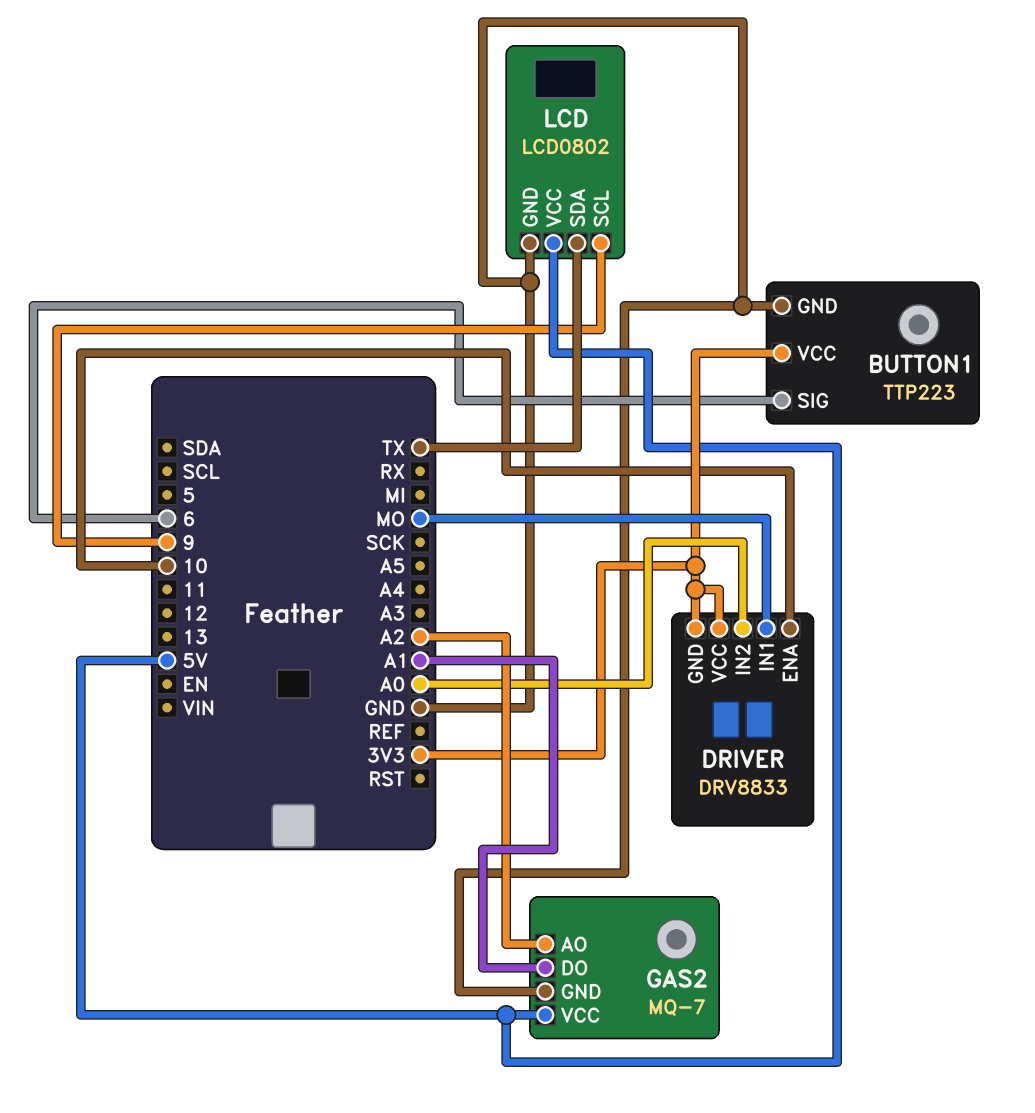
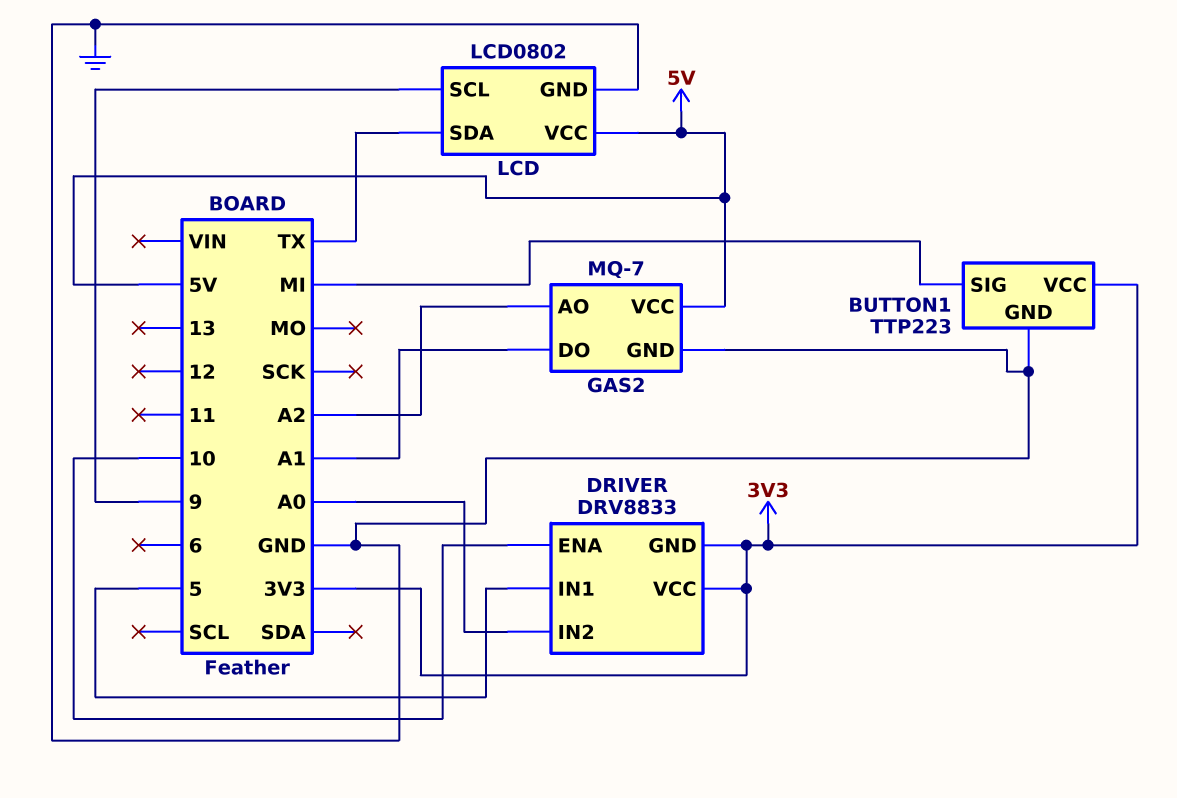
BUTTON1 pin SIG: 6 -> MI
DRIVER pin IN1: MO -> 5

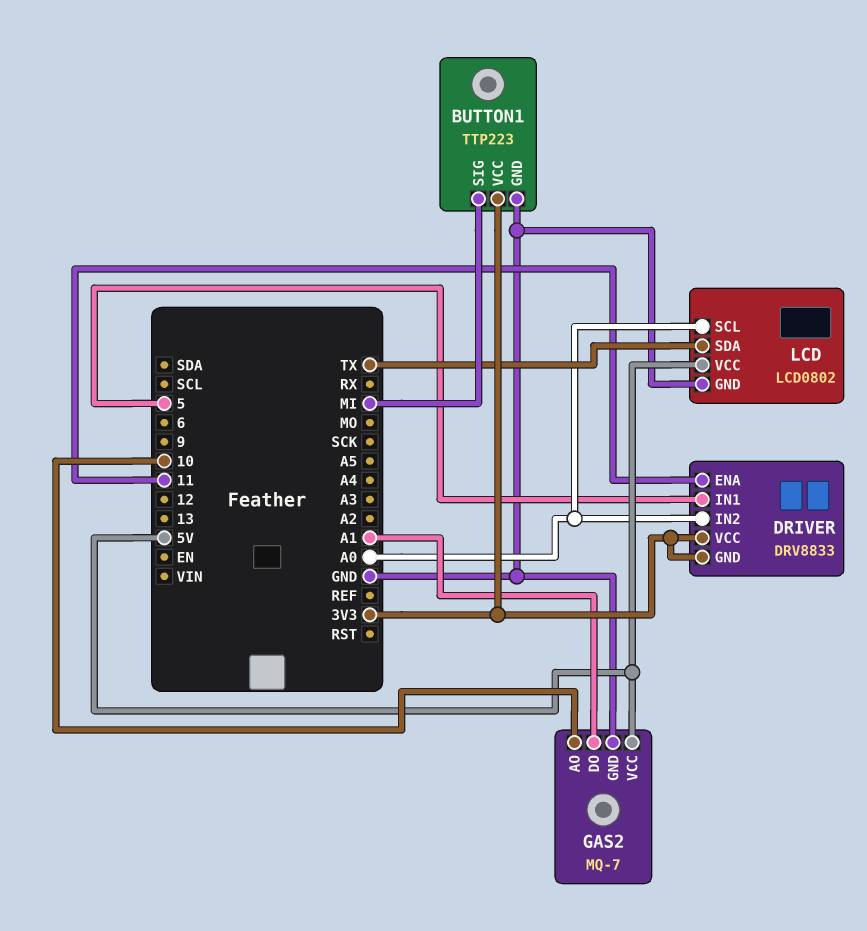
DRIVER pin ENA: 10 -> 11
GAS2 pin AO: A2 -> 10
LCD pin SCL: 9 -> A0

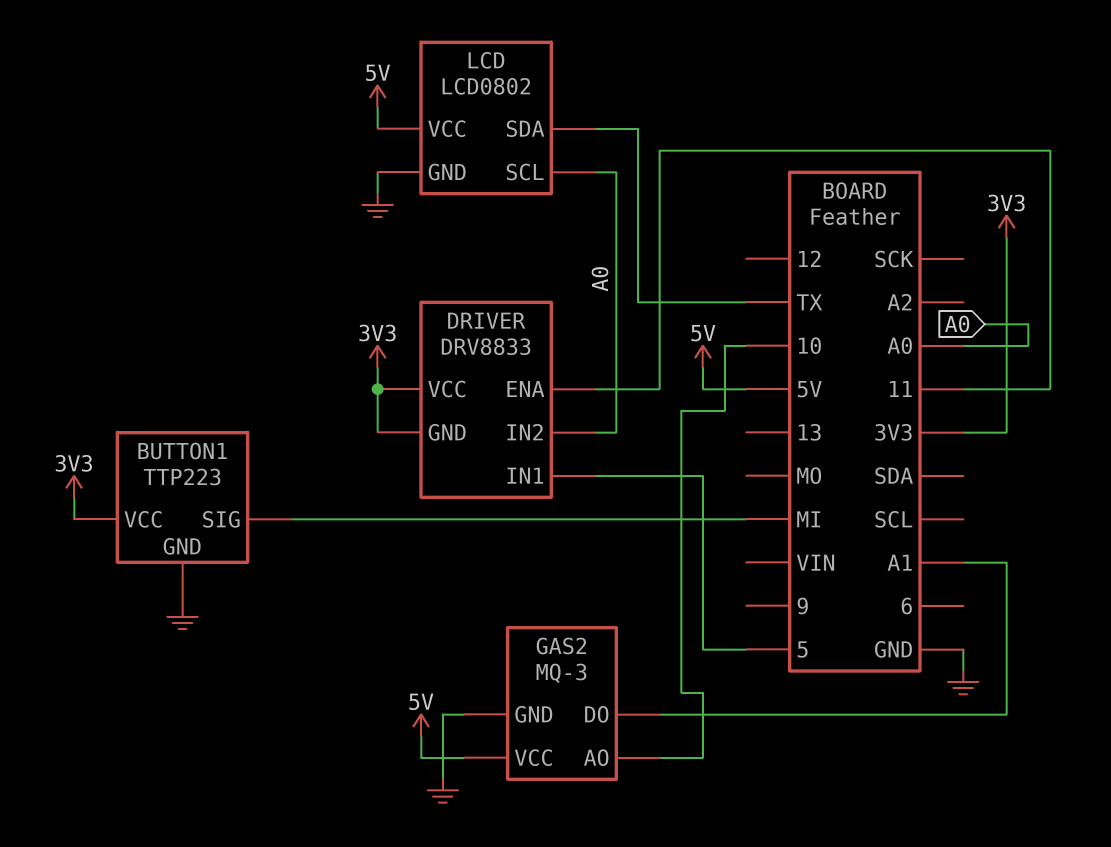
GAS2: MQ-7 -> MQ-3

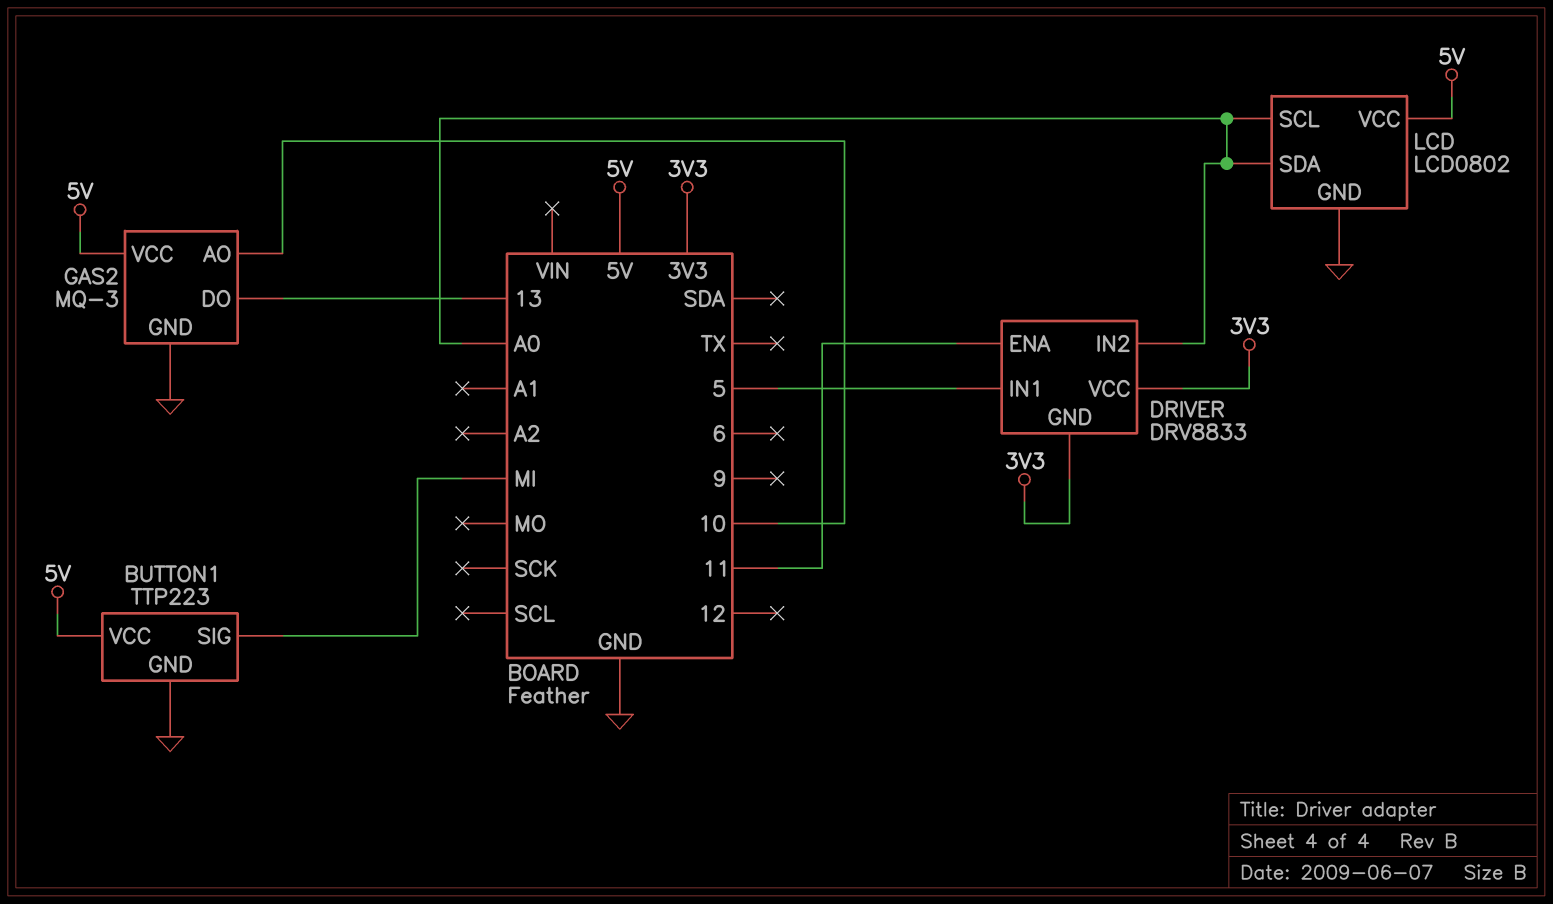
BUTTON1 pin VCC: 3V3 -> 5V
GAS2 pin DO: A1 -> 13
LCD pin SDA: TX -> A0

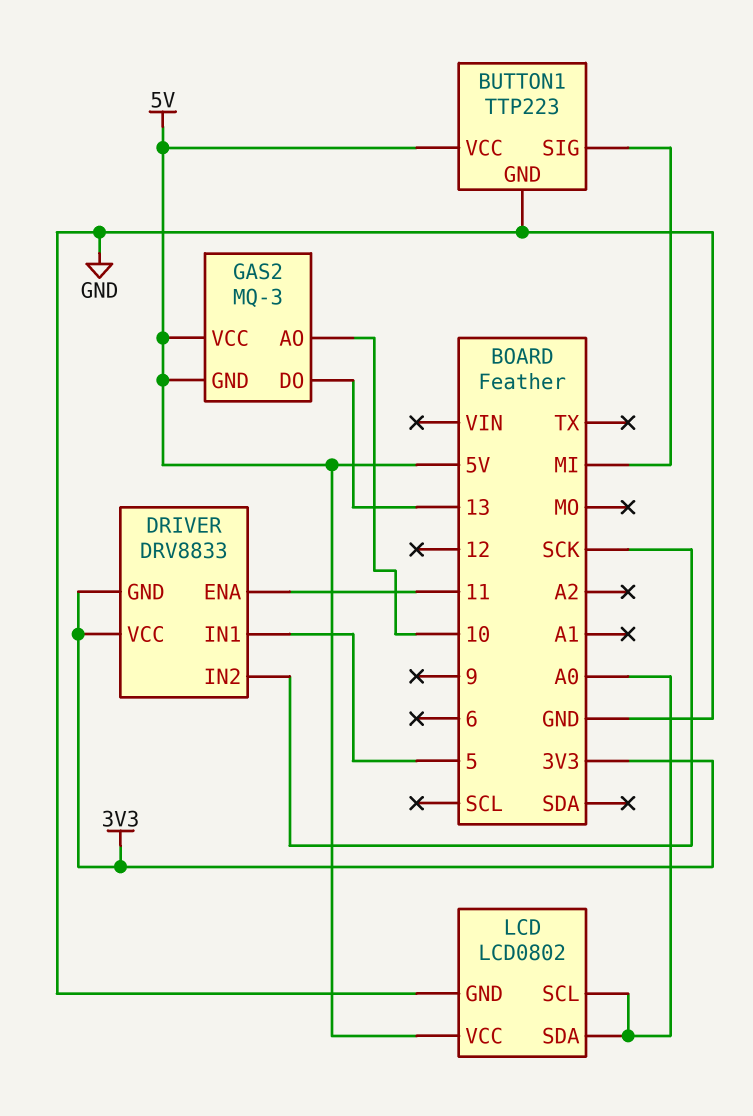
DRIVER pin IN2: A0 -> SCK
GAS2 pin GND: GND -> 5V

